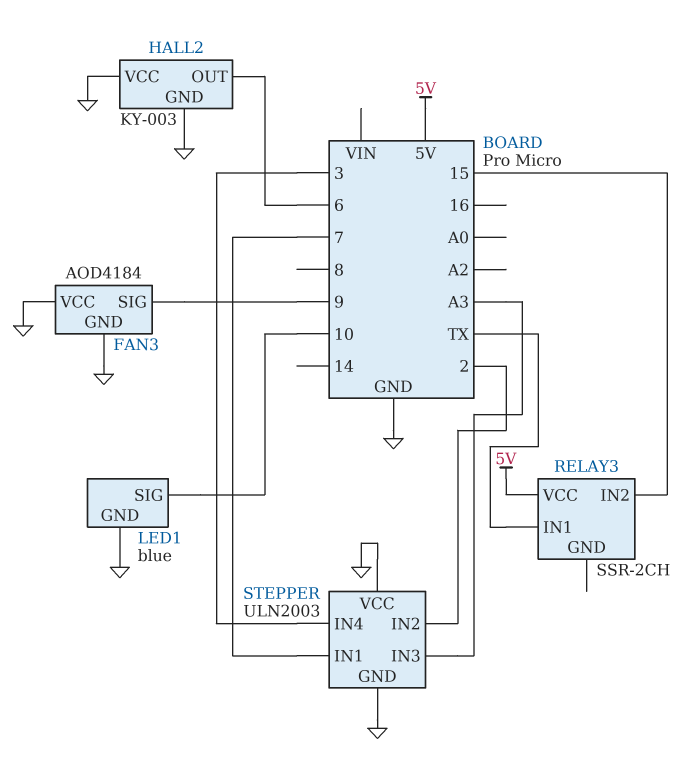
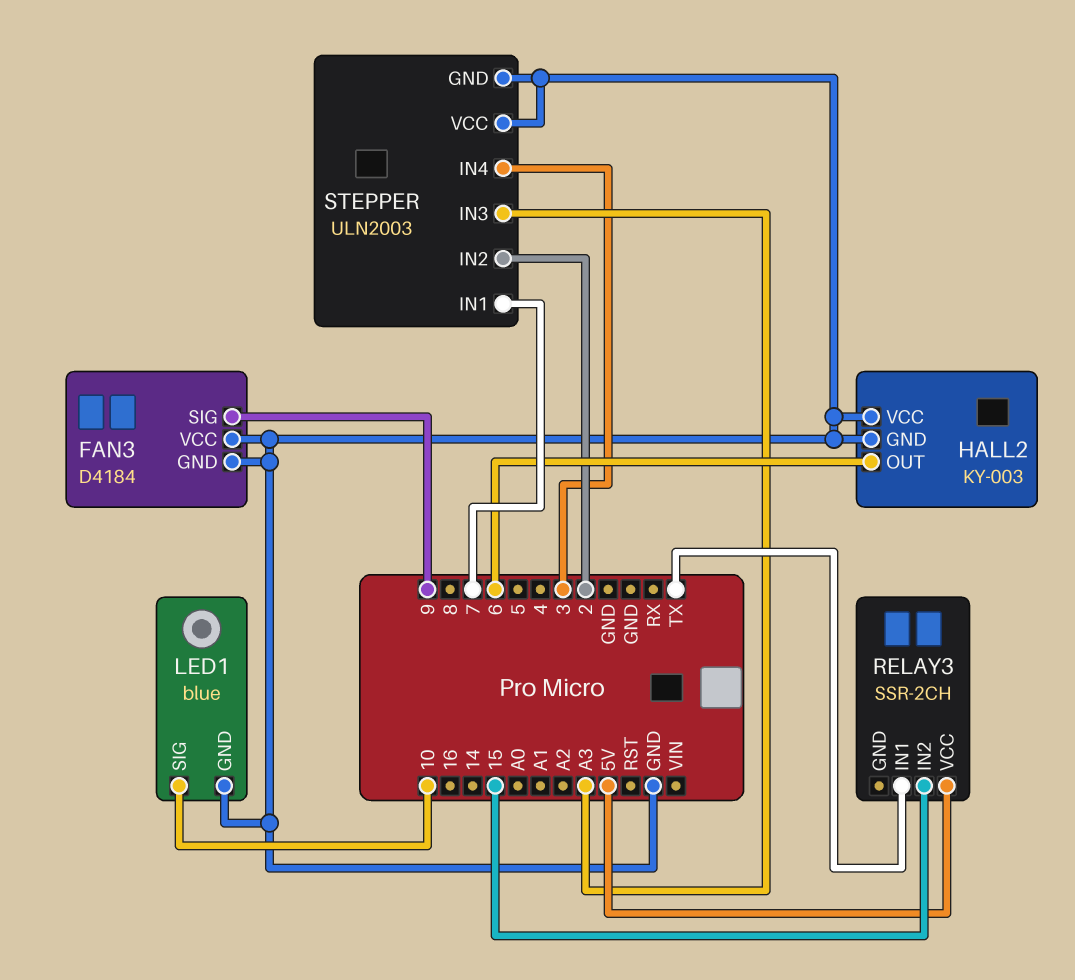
FAN3: AOD4184 -> D4184

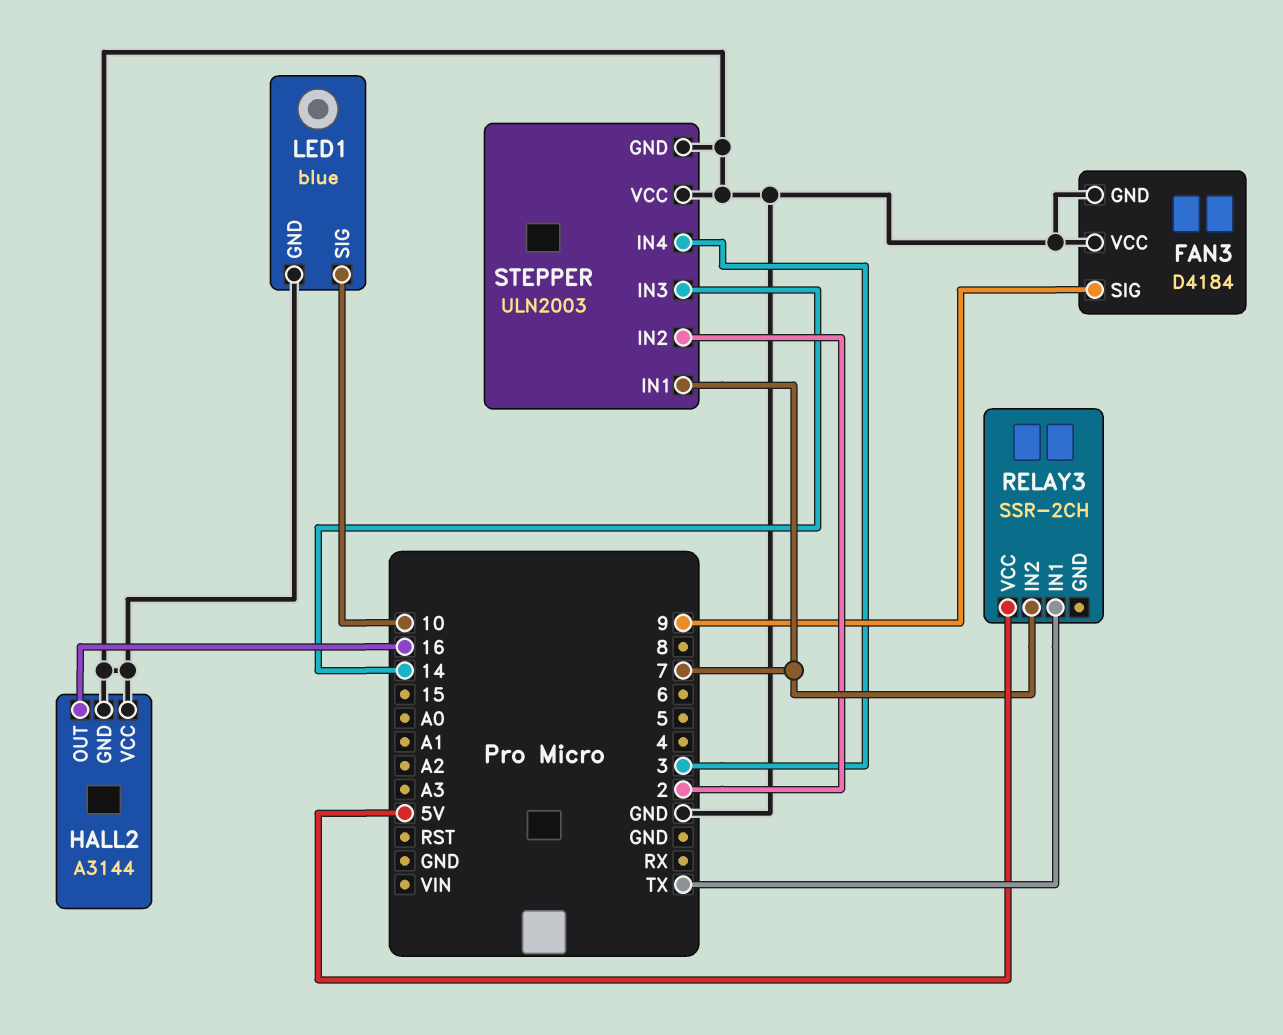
HALL2: KY-003 -> A3144
HALL2 pin OUT: 6 -> 16
RELAY3 pin IN2: 15 -> 7
STEPPER pin IN3: A3 -> 14

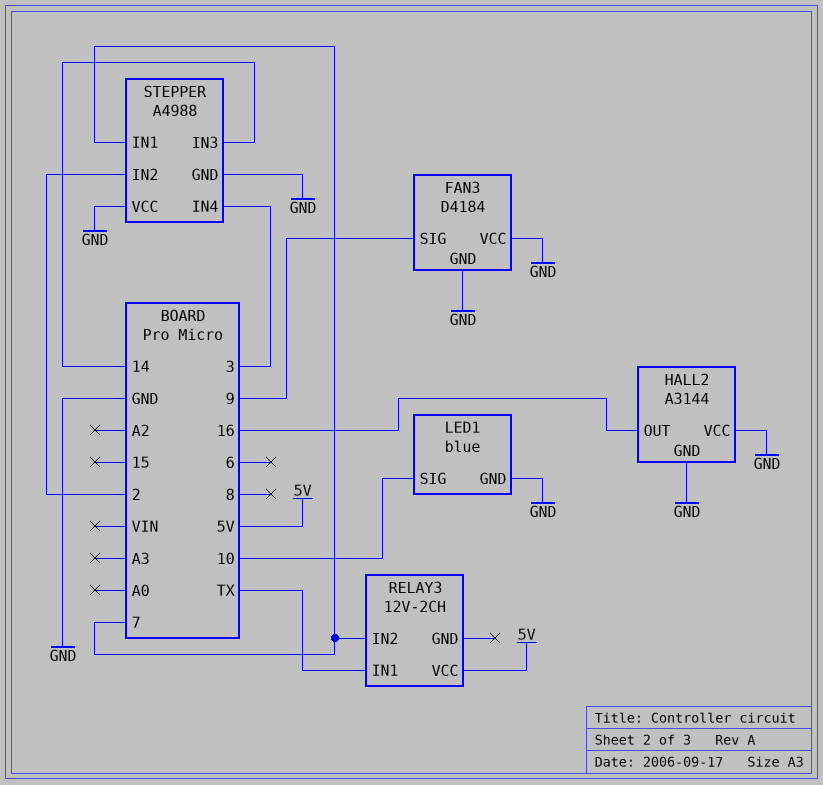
RELAY3: SSR-2CH -> 12V-2CH
STEPPER: ULN2003 -> A4988

